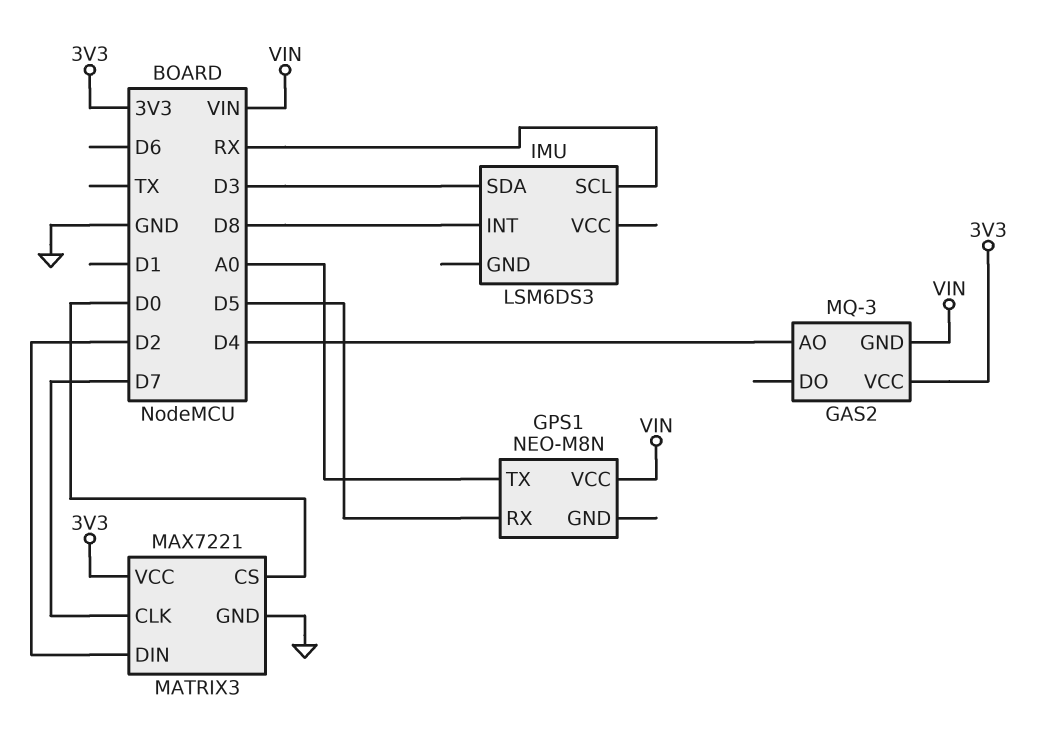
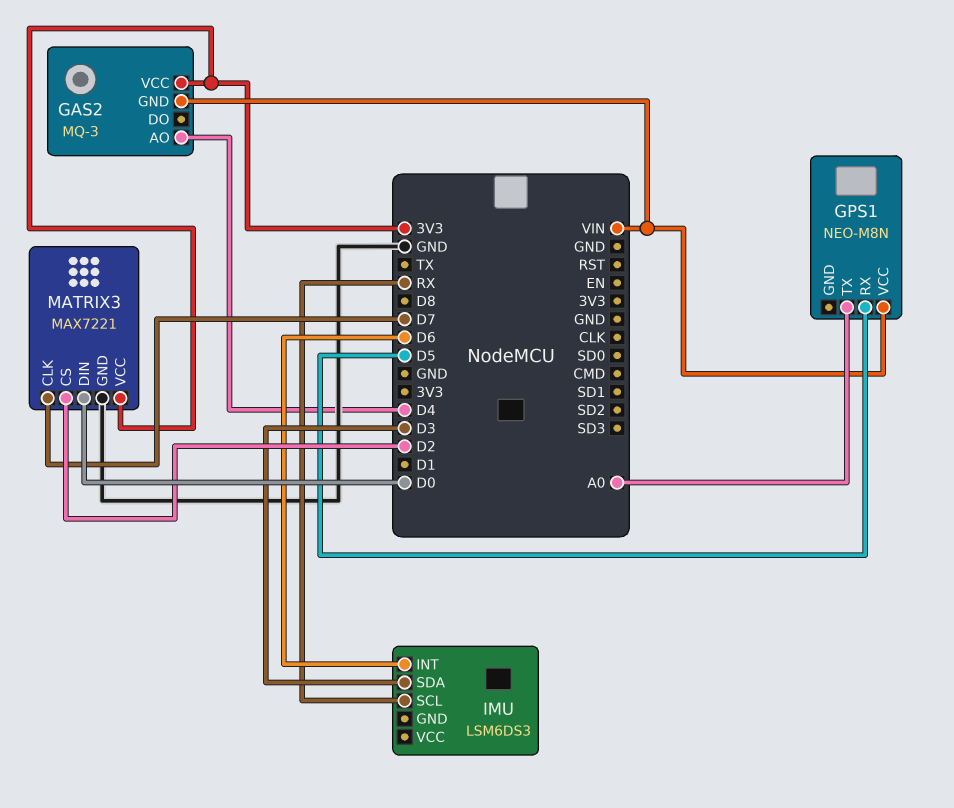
IMU pin INT: D8 -> D6
MATRIX3 pin CS: D0 -> D2
MATRIX3 pin DIN: D2 -> D0

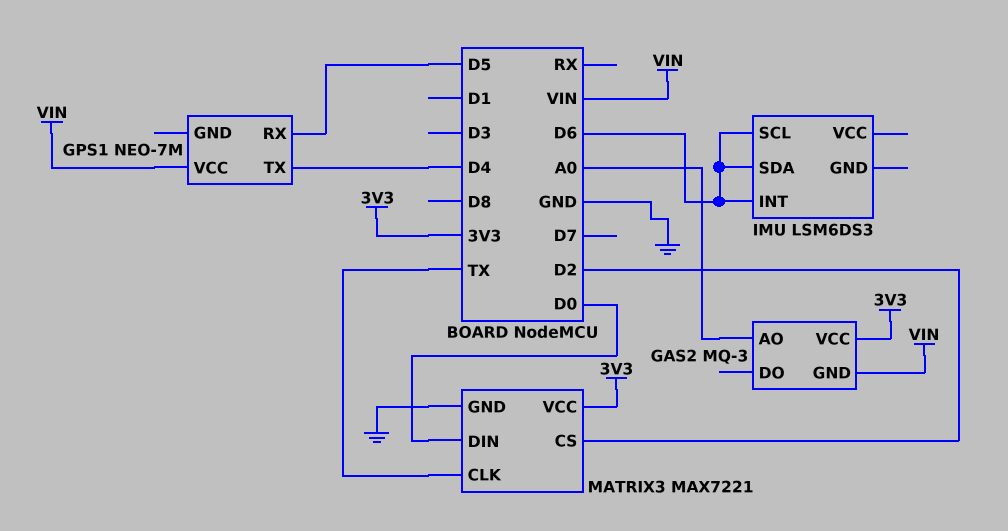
GAS2 pin AO: D4 -> A0
GPS1: NEO-M8N -> NEO-7M
GPS1 pin TX: A0 -> D4
IMU pin SCL: RX -> D6
IMU pin SDA: D3 -> D6
MATRIX3 pin CLK: D7 -> TX

